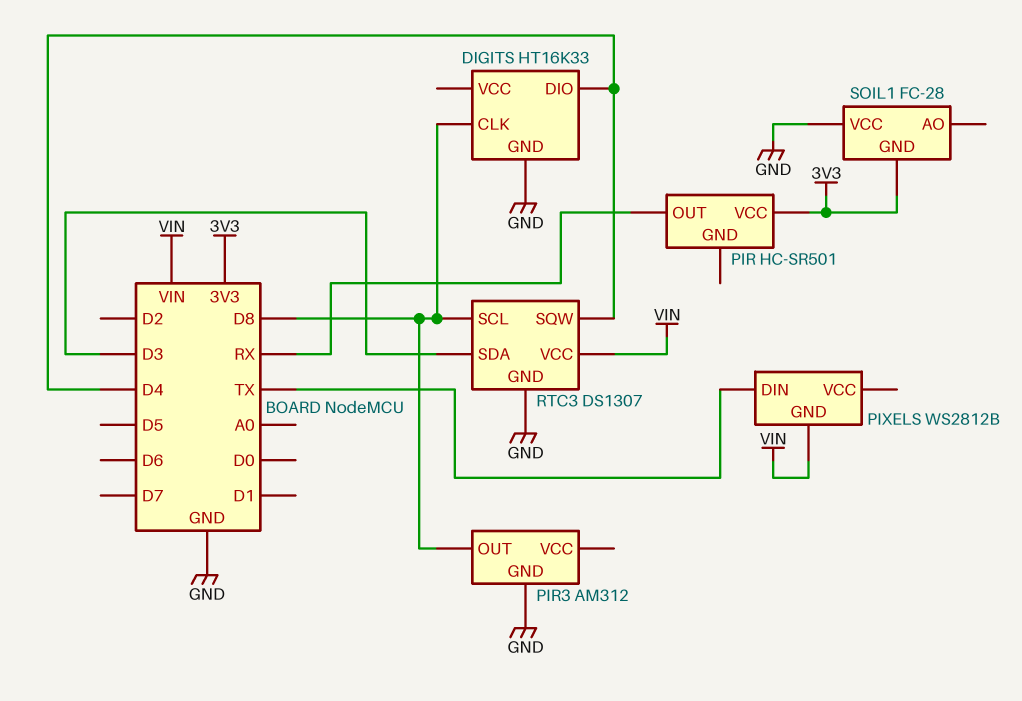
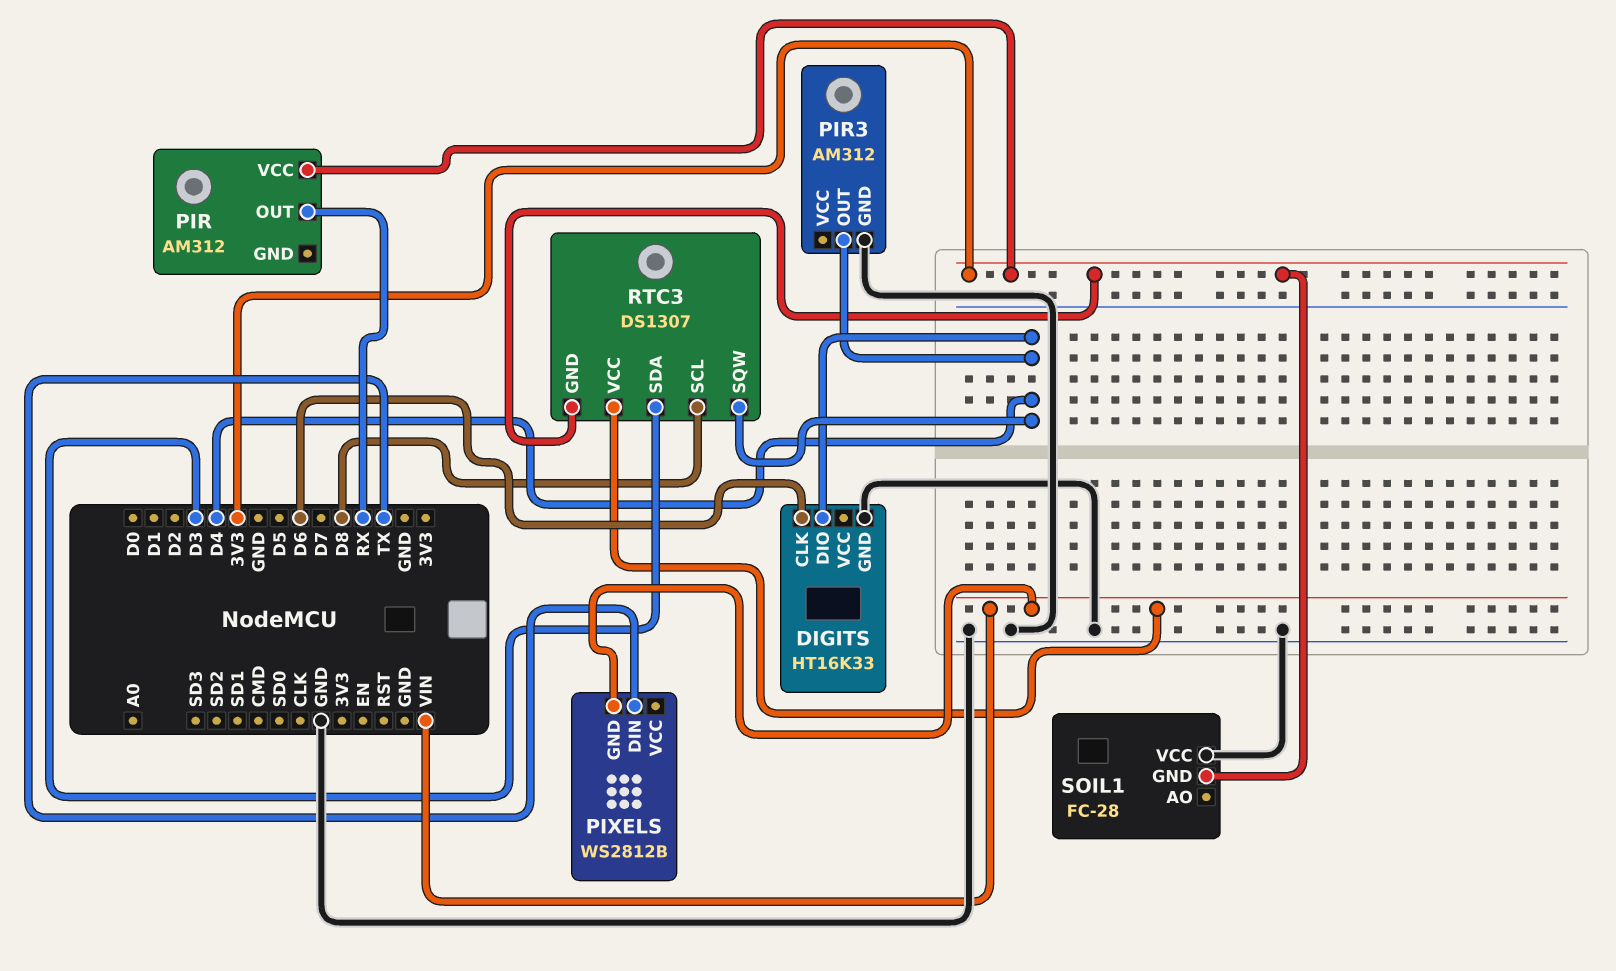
DIGITS pin CLK: D8 -> D6
PIR: HC-SR501 -> AM312
PIR3 pin OUT: D8 -> D4
RTC3 pin GND: GND -> 3V3

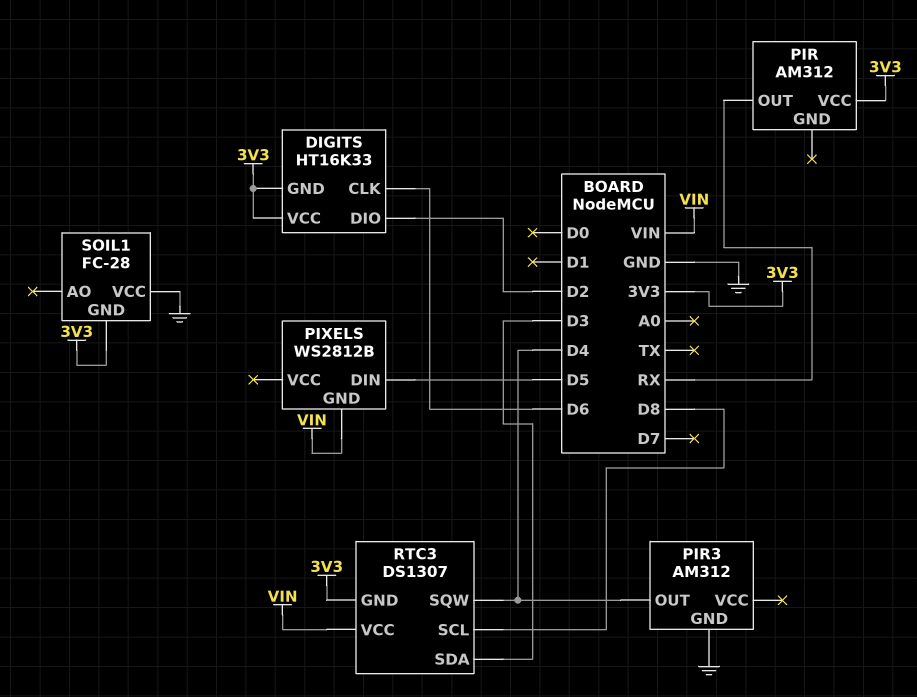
DIGITS pin DIO: D4 -> D2
DIGITS pin GND: GND -> 3V3
DIGITS pin VCC: none -> 3V3
PIXELS pin DIN: TX -> D5

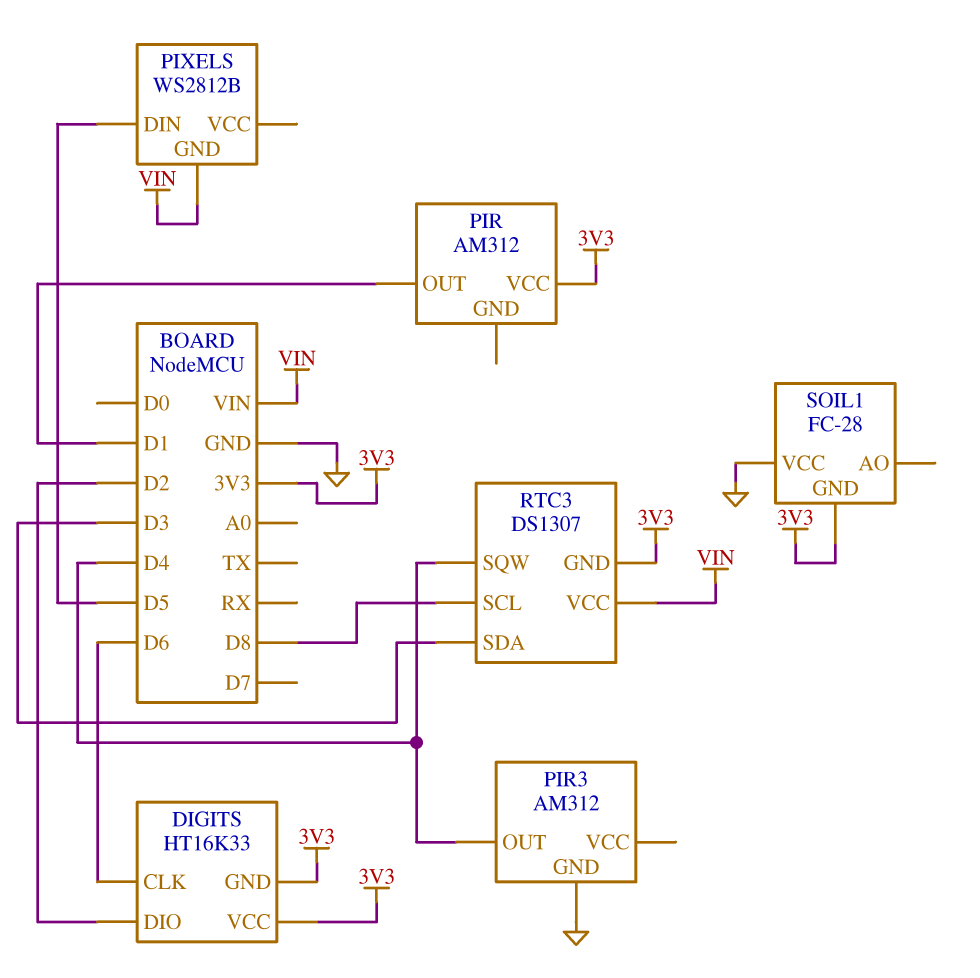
PIR pin OUT: RX -> D1

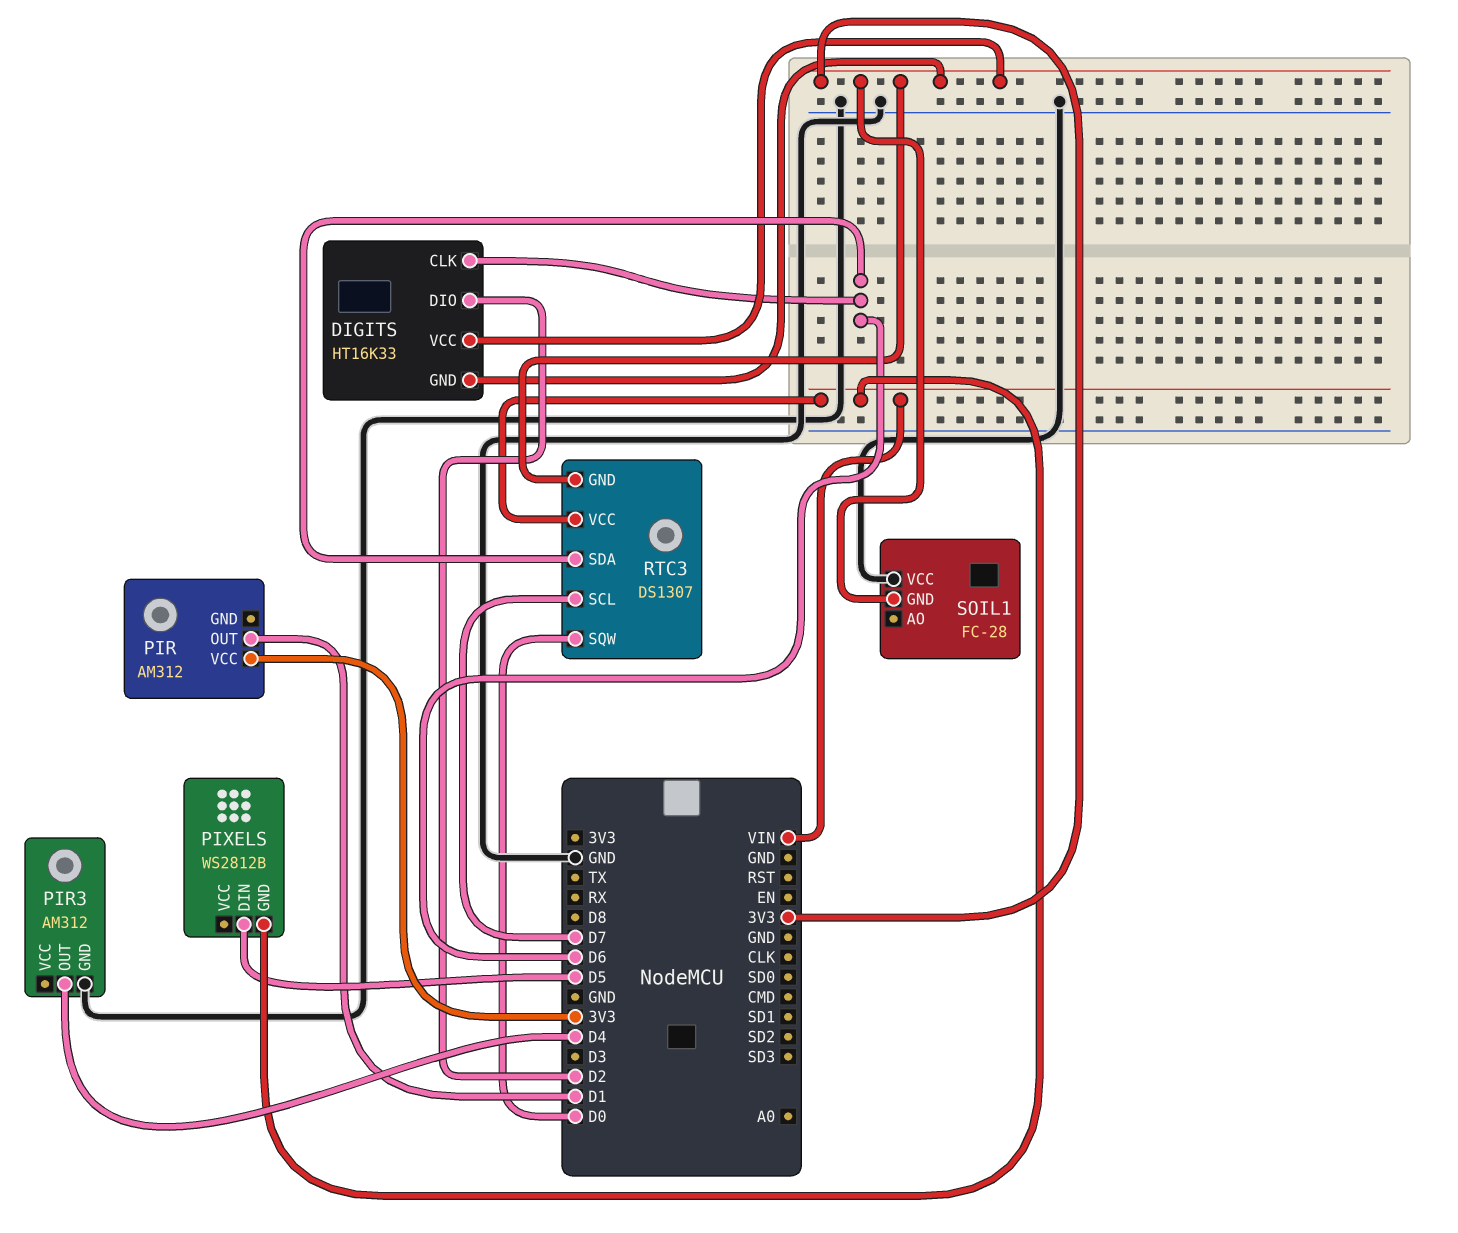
RTC3 pin SCL: D8 -> D7
RTC3 pin SDA: D3 -> D6
RTC3 pin SQW: D4 -> D0

